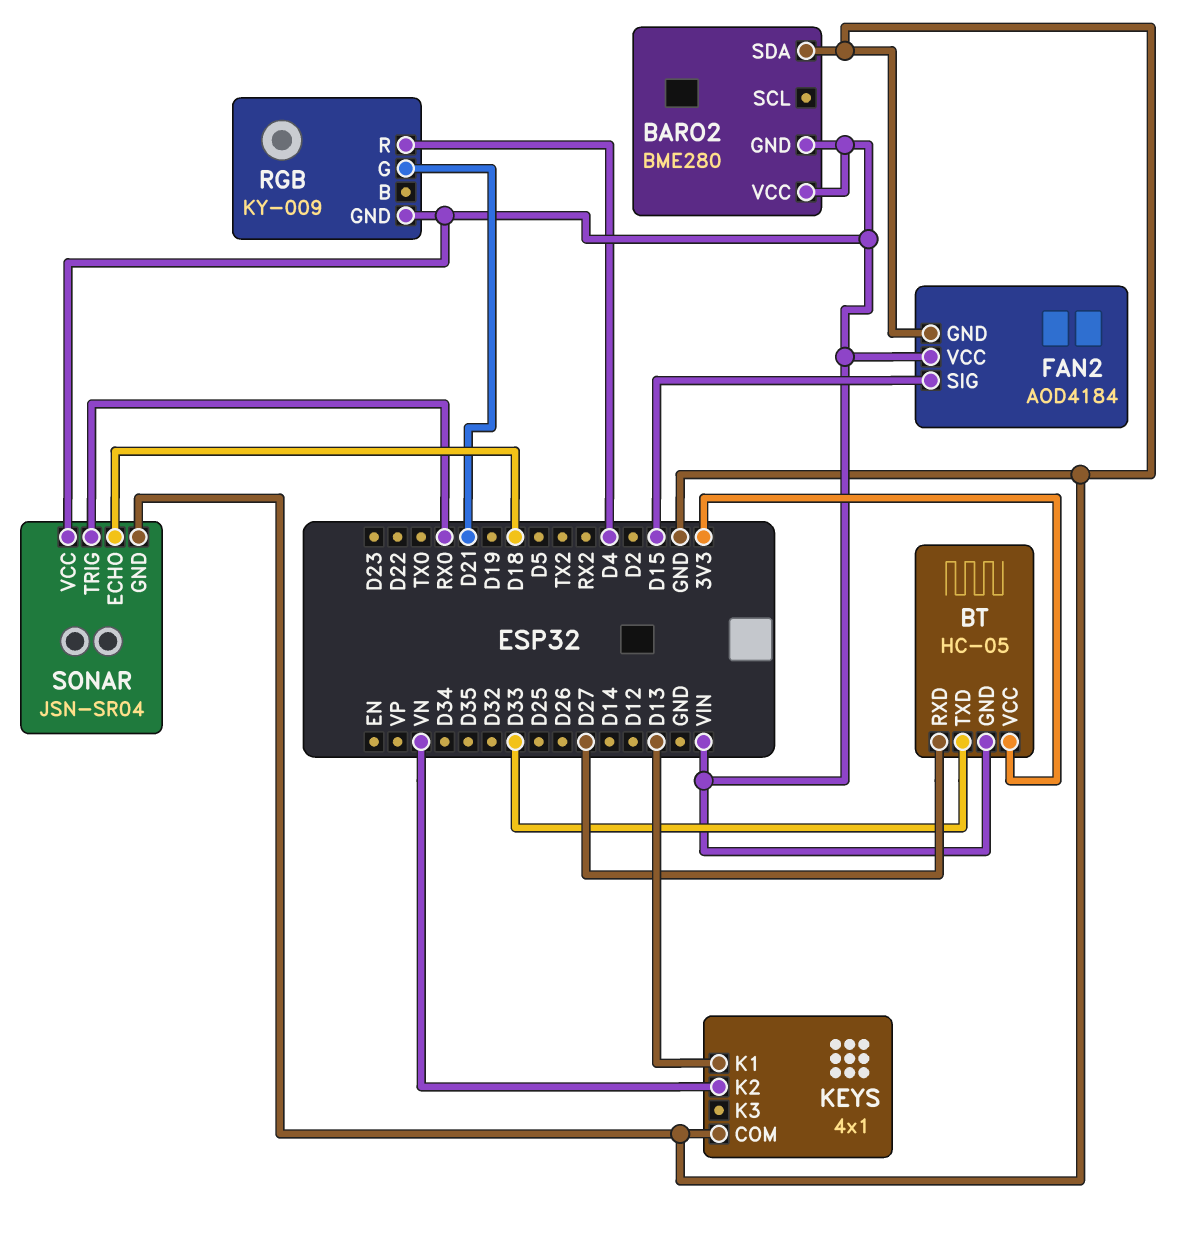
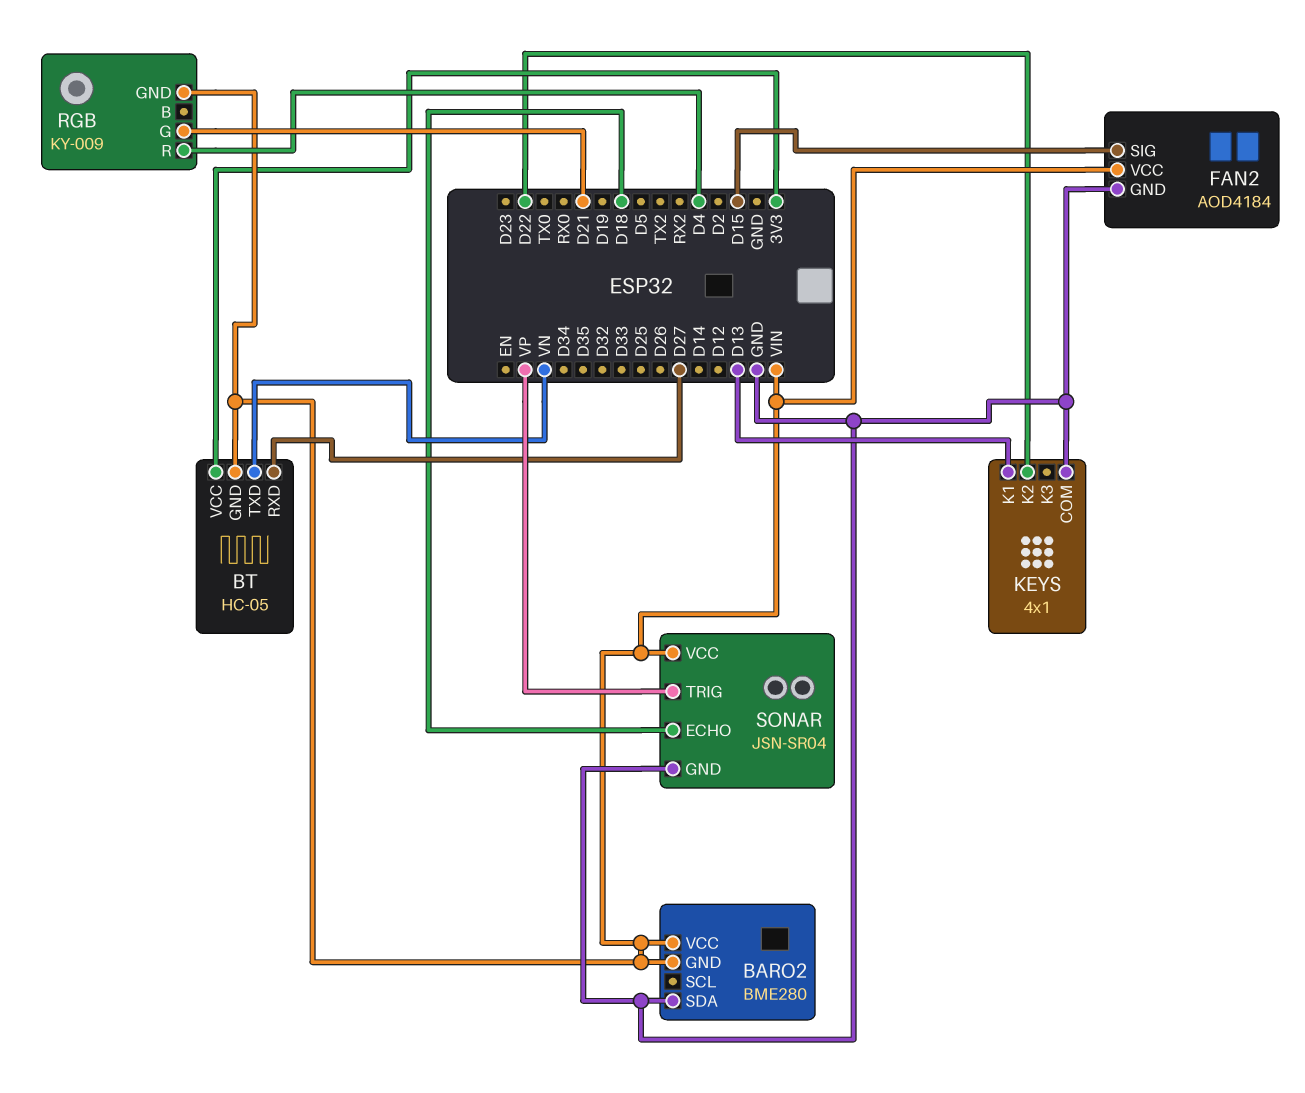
BT pin TXD: D33 -> VN
KEYS pin K2: VN -> D22
SONAR pin TRIG: RX0 -> VP

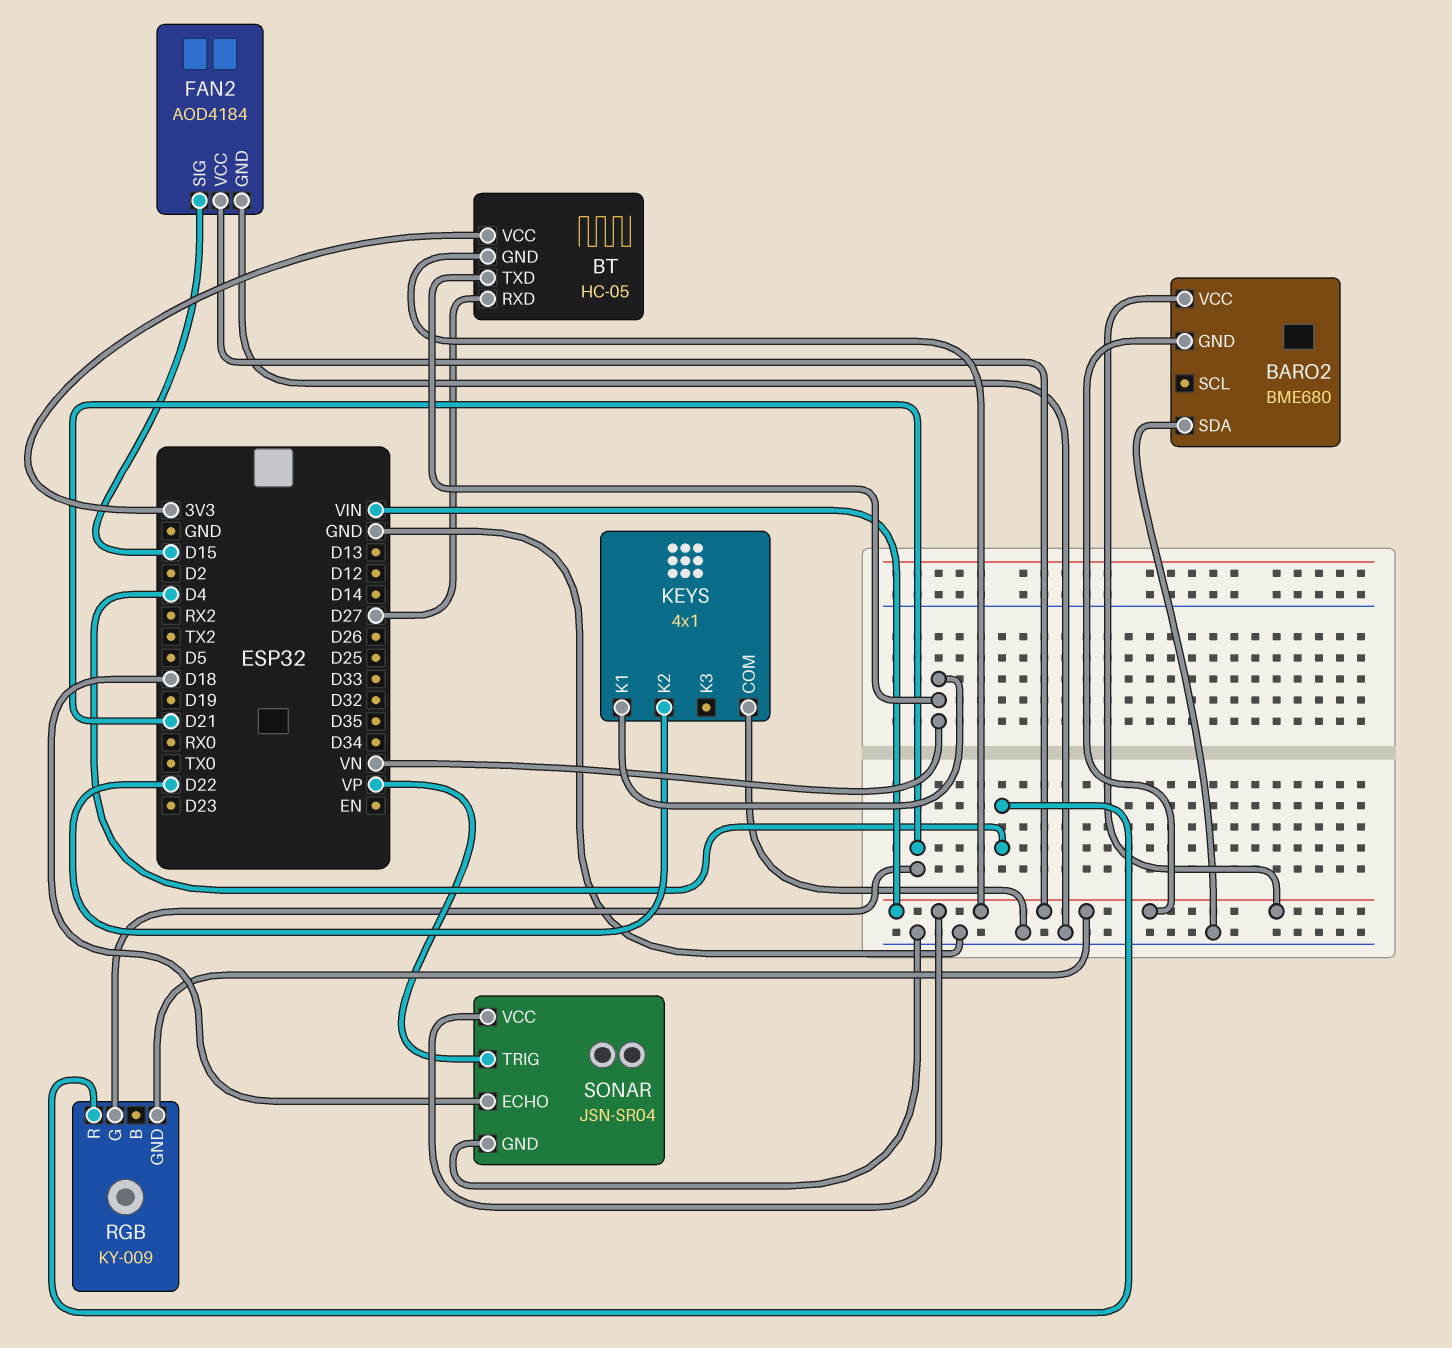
BARO2: BME280 -> BME680
KEYS pin K1: D13 -> VN

